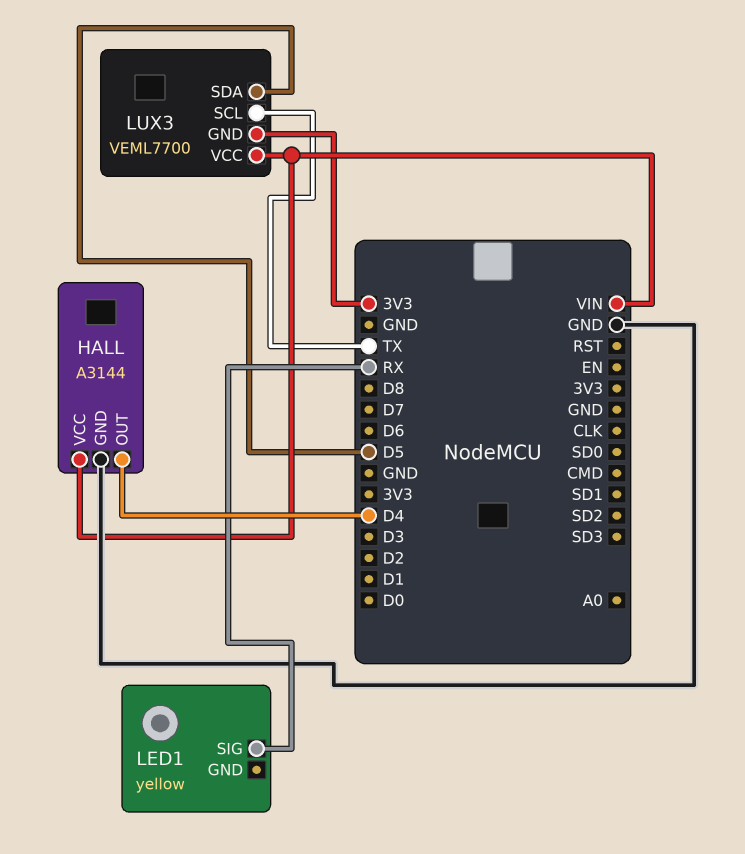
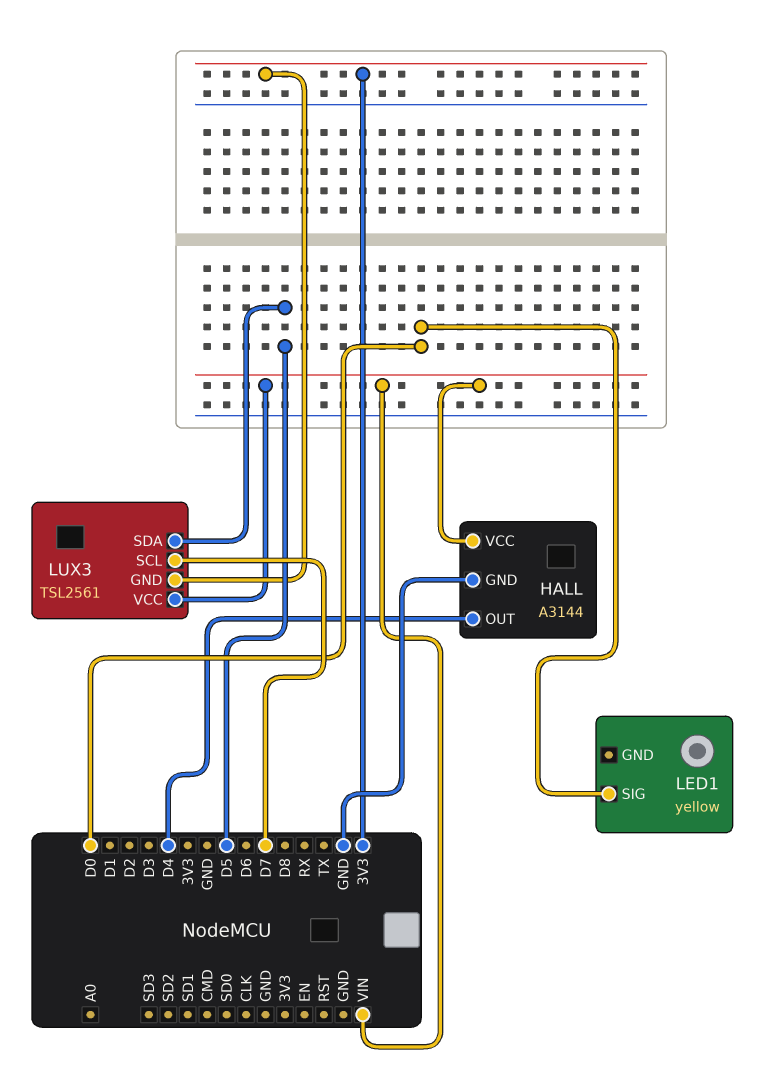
LED1 pin SIG: RX -> D0
LUX3: VEML7700 -> TSL2561
LUX3 pin SCL: TX -> D7

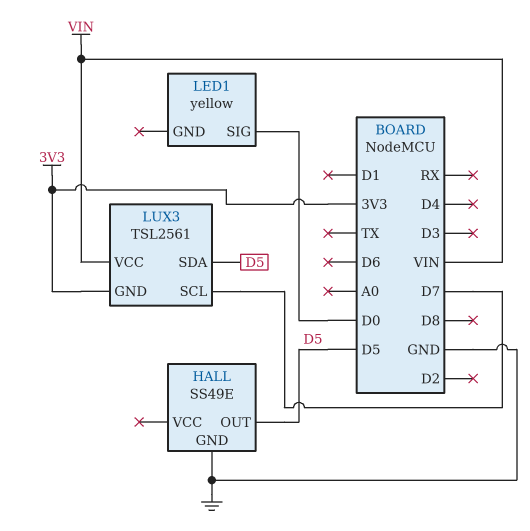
HALL: A3144 -> SS49E
HALL pin OUT: D4 -> D5
HALL pin VCC: VIN -> none

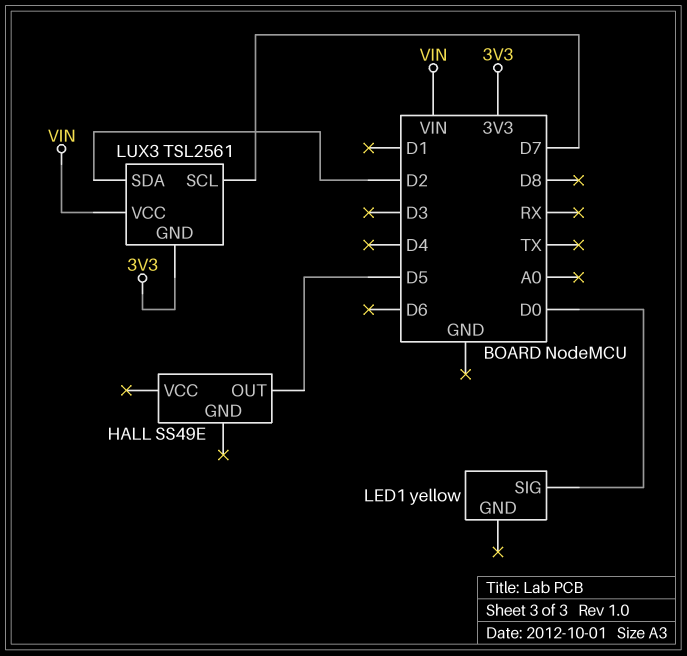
HALL pin GND: GND -> none
LUX3 pin SDA: D5 -> D2

